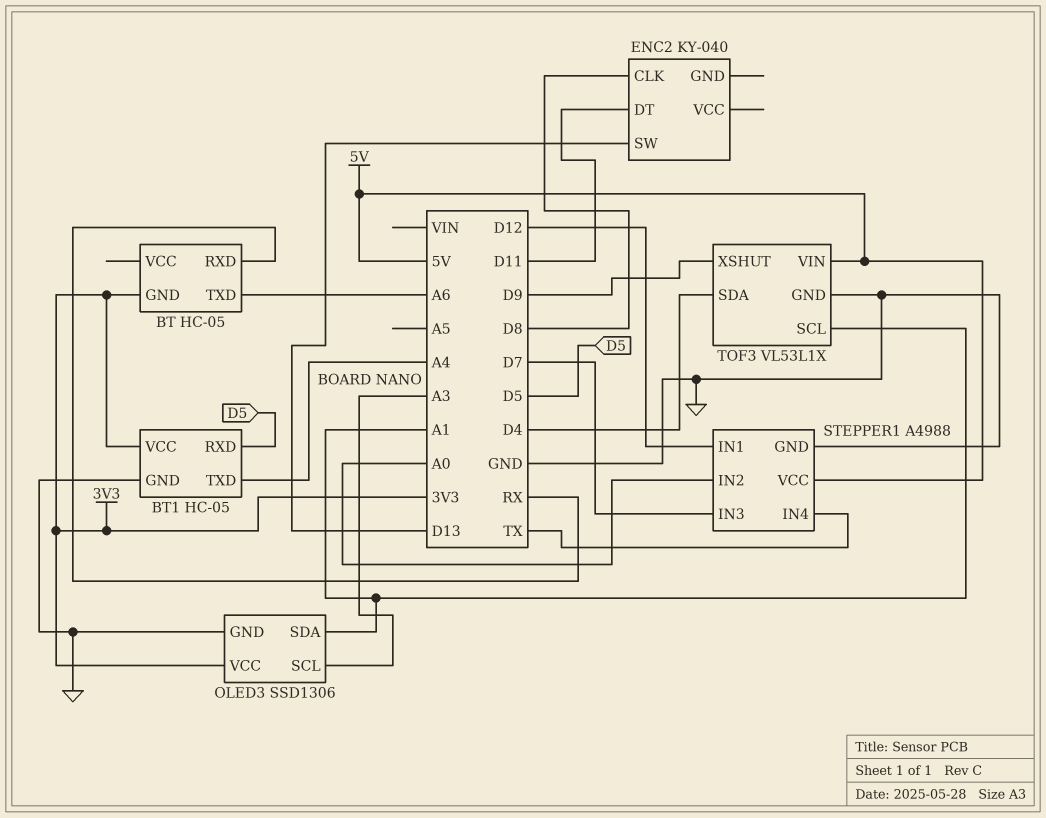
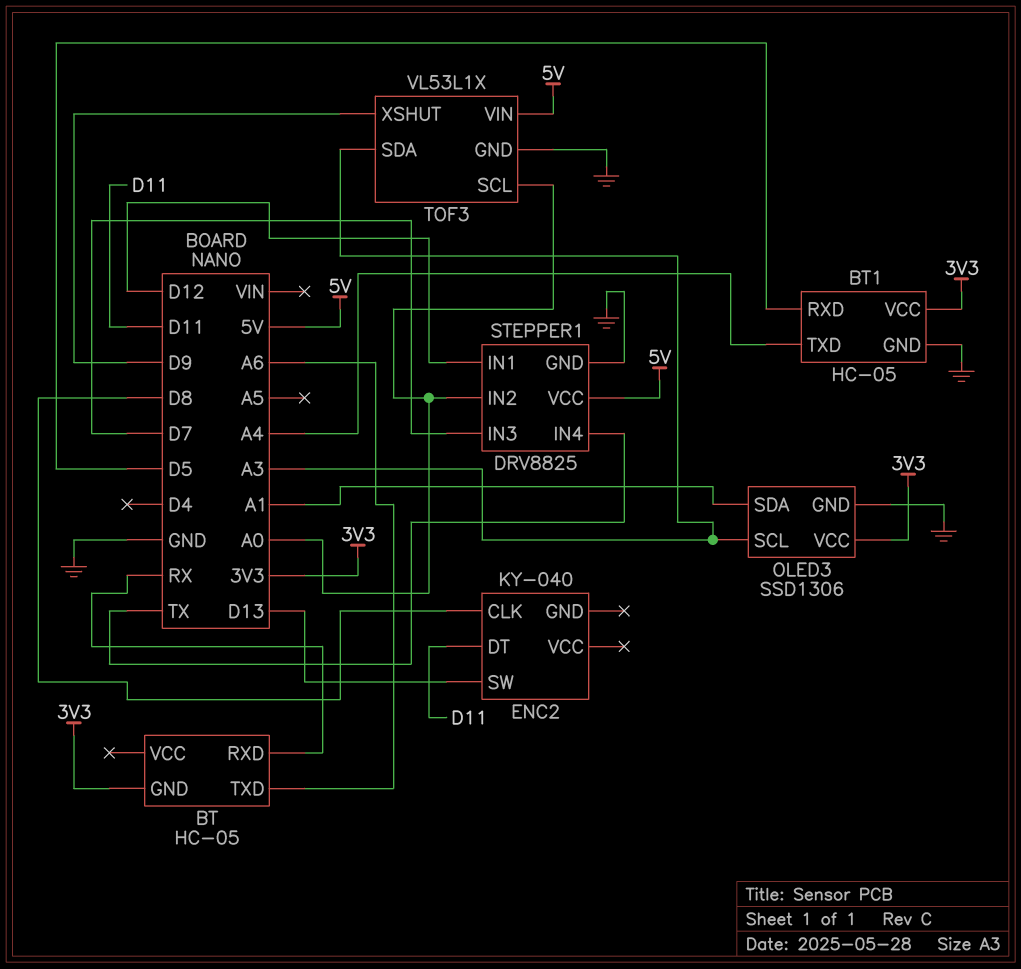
STEPPER1: A4988 -> DRV8825
TOF3 pin SCL: A1 -> A0
TOF3 pin SDA: D4 -> A3

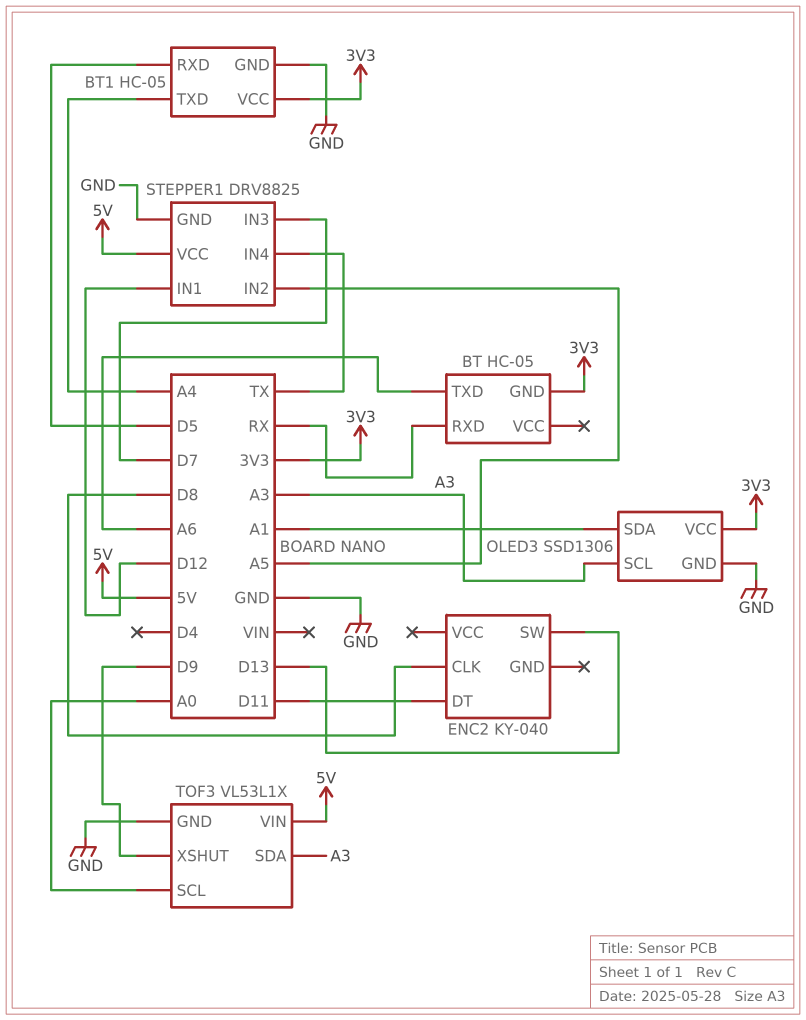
STEPPER1 pin IN2: A0 -> A5

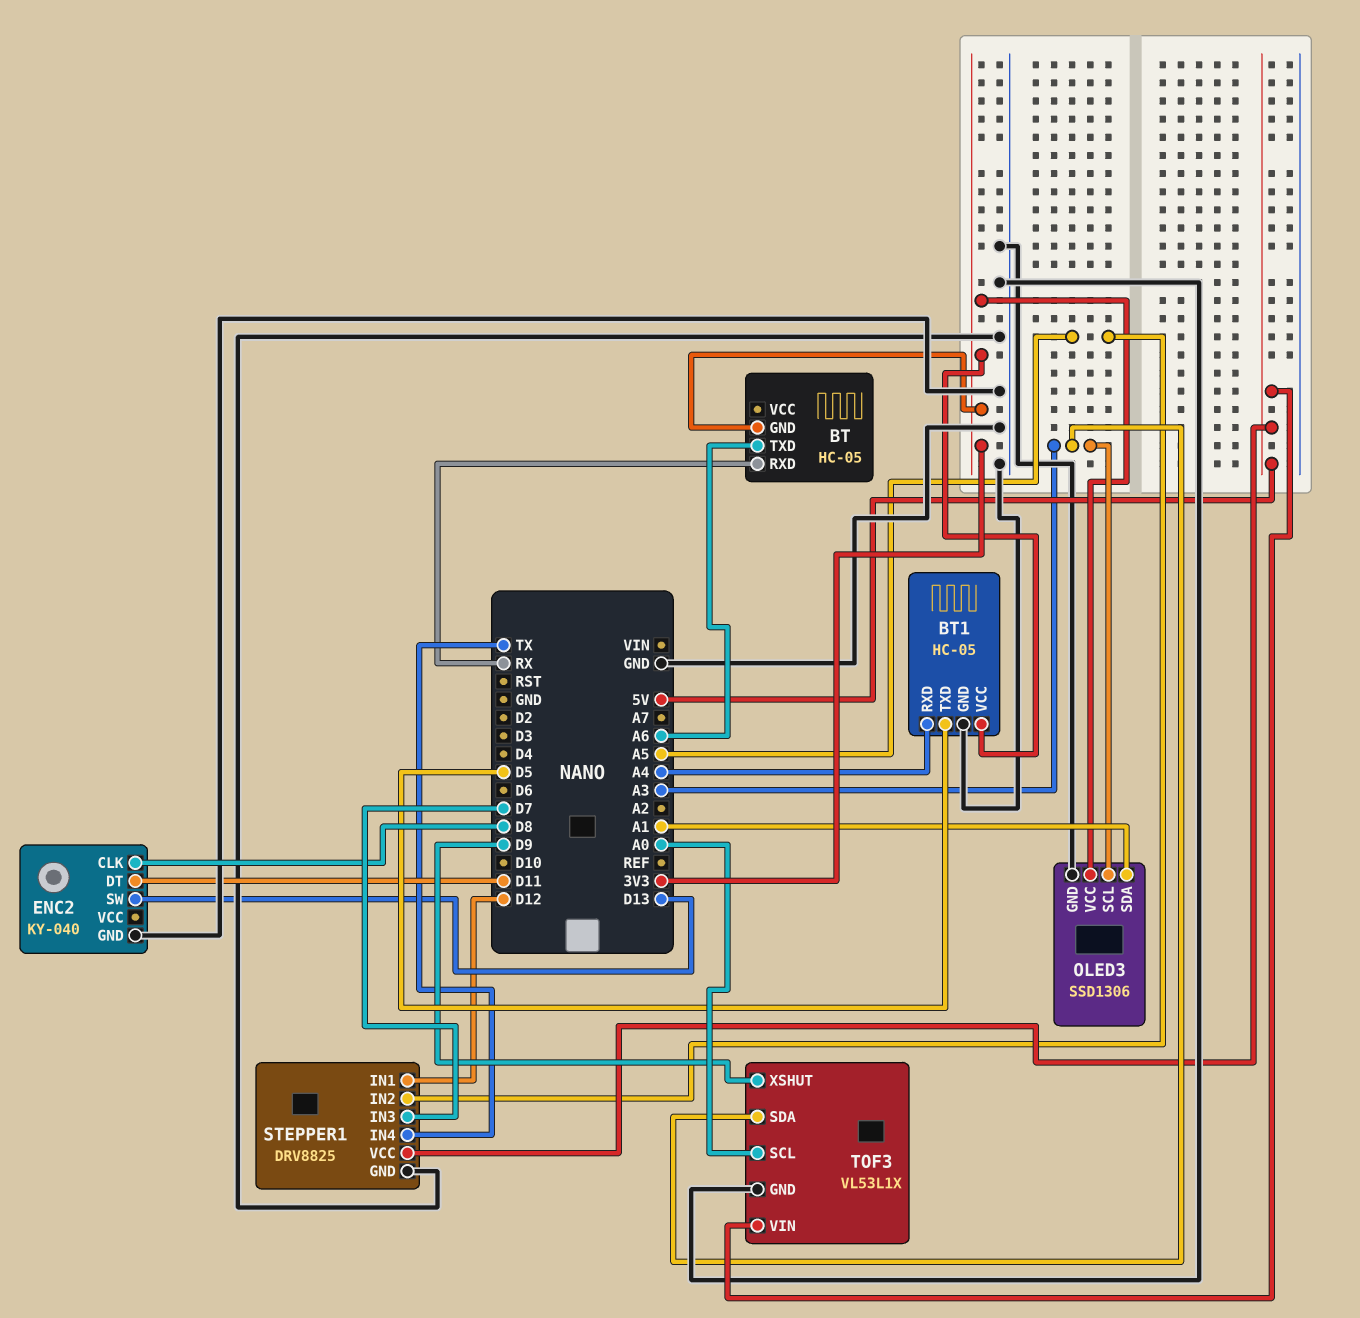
BT1 pin RXD: D5 -> A4
BT1 pin TXD: A4 -> D5
ENC2 pin GND: none -> GND

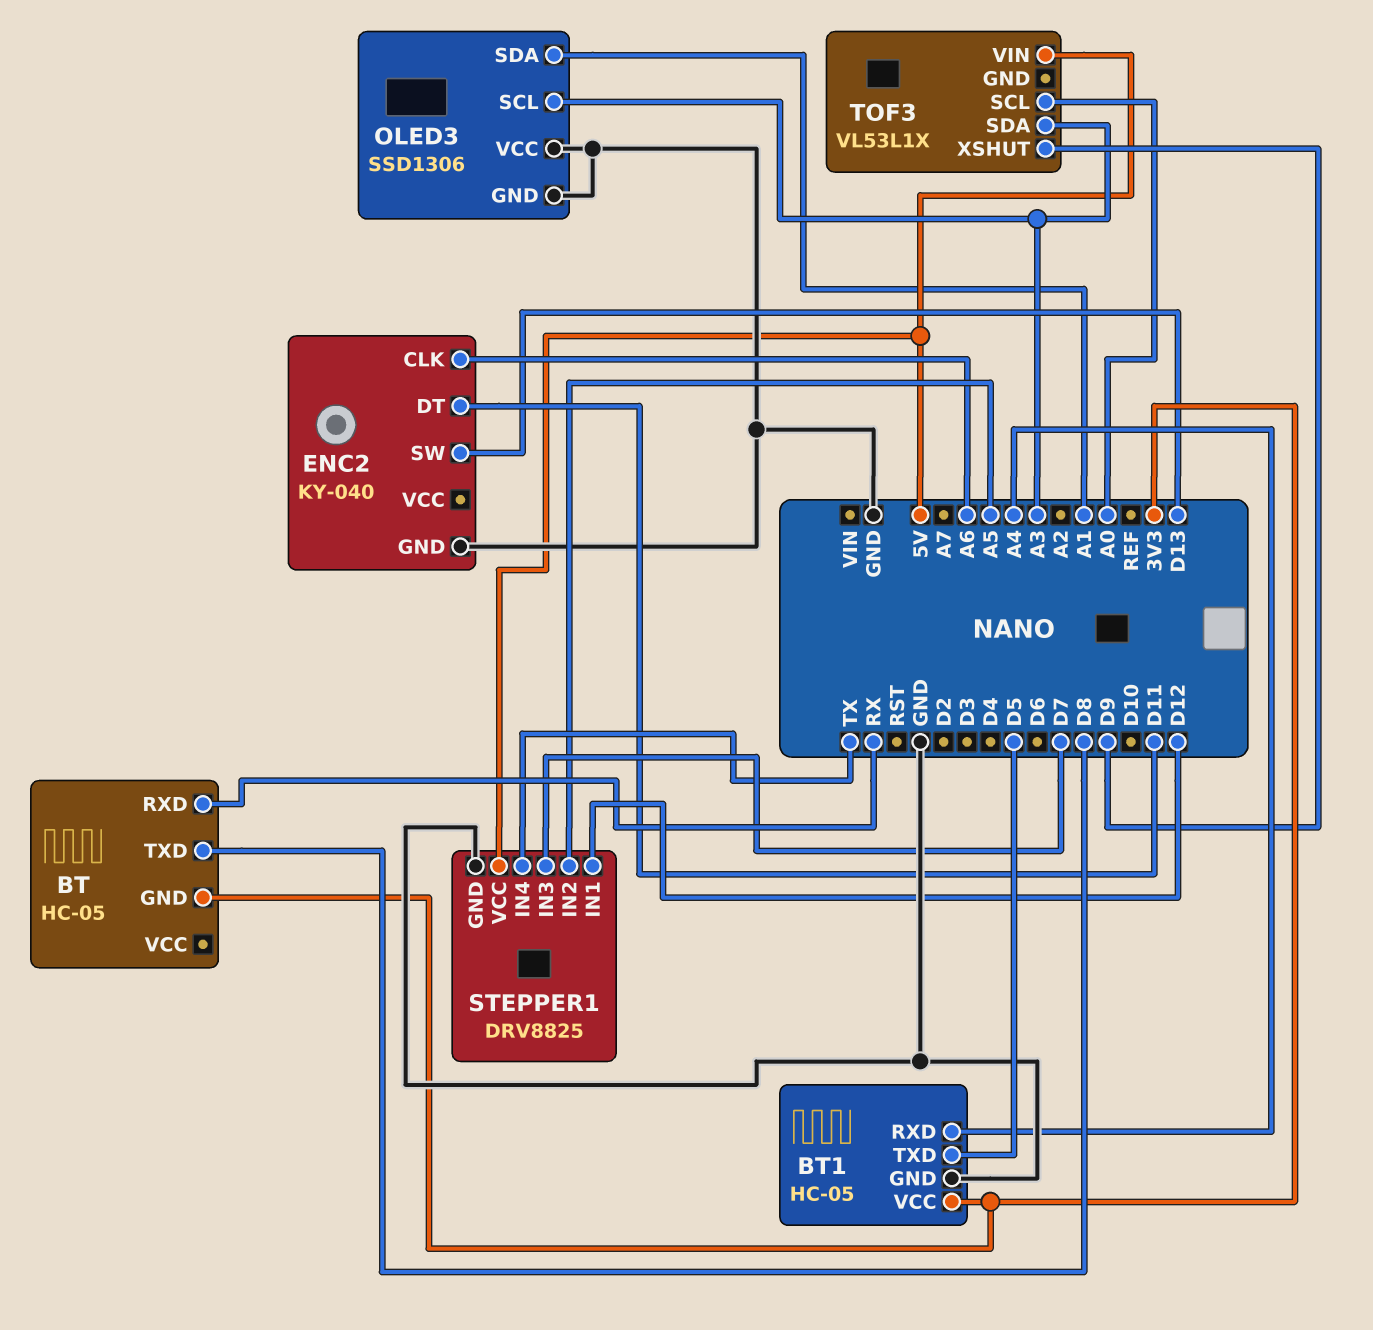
BT pin TXD: A6 -> D8
ENC2 pin CLK: D8 -> A6
OLED3 pin VCC: 3V3 -> GND
TOF3 pin GND: GND -> none

